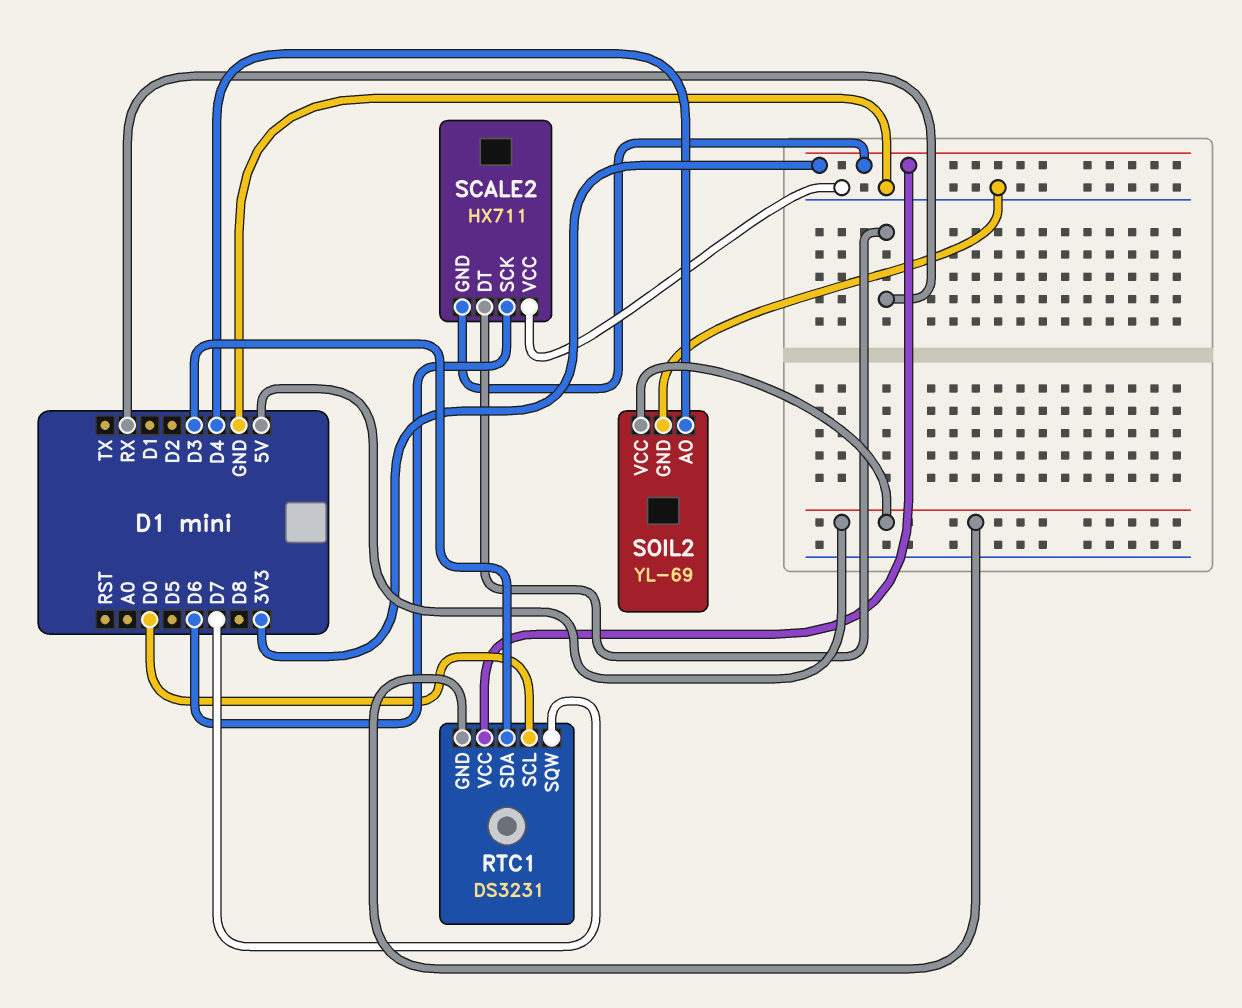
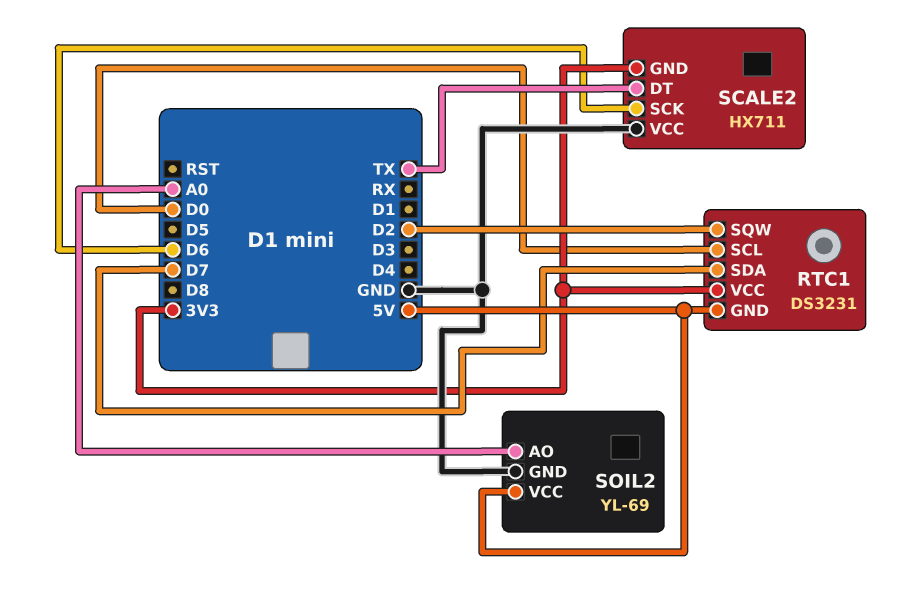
RTC1 pin SDA: D3 -> D7
RTC1 pin SQW: D7 -> D2
SCALE2 pin DT: RX -> TX
SOIL2 pin AO: D4 -> A0

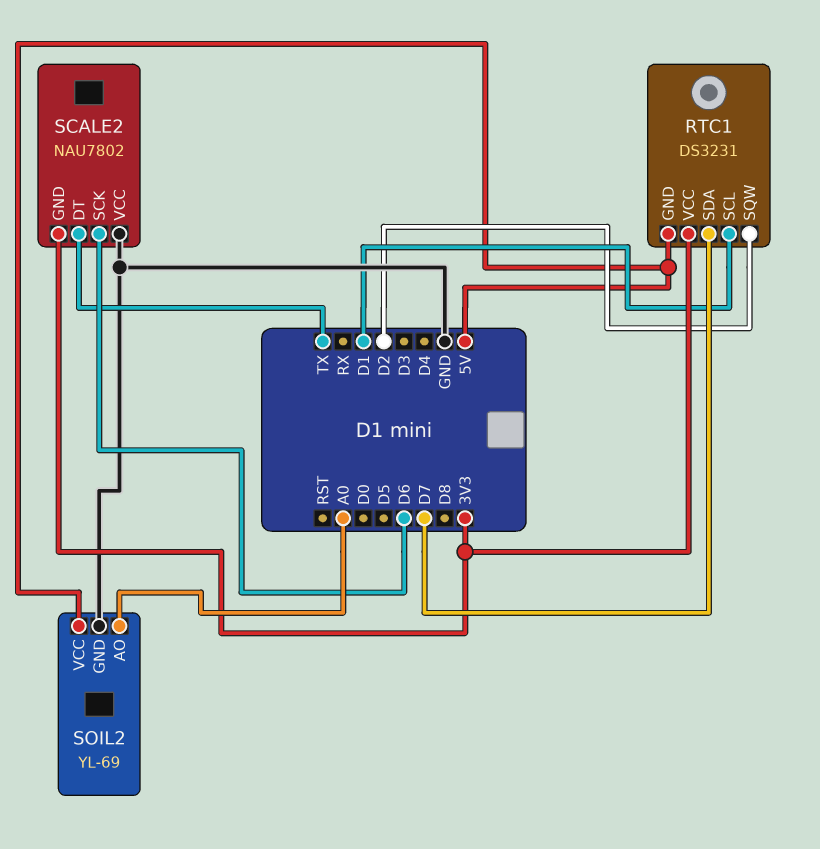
RTC1 pin SCL: D0 -> D1
SCALE2: HX711 -> NAU7802

